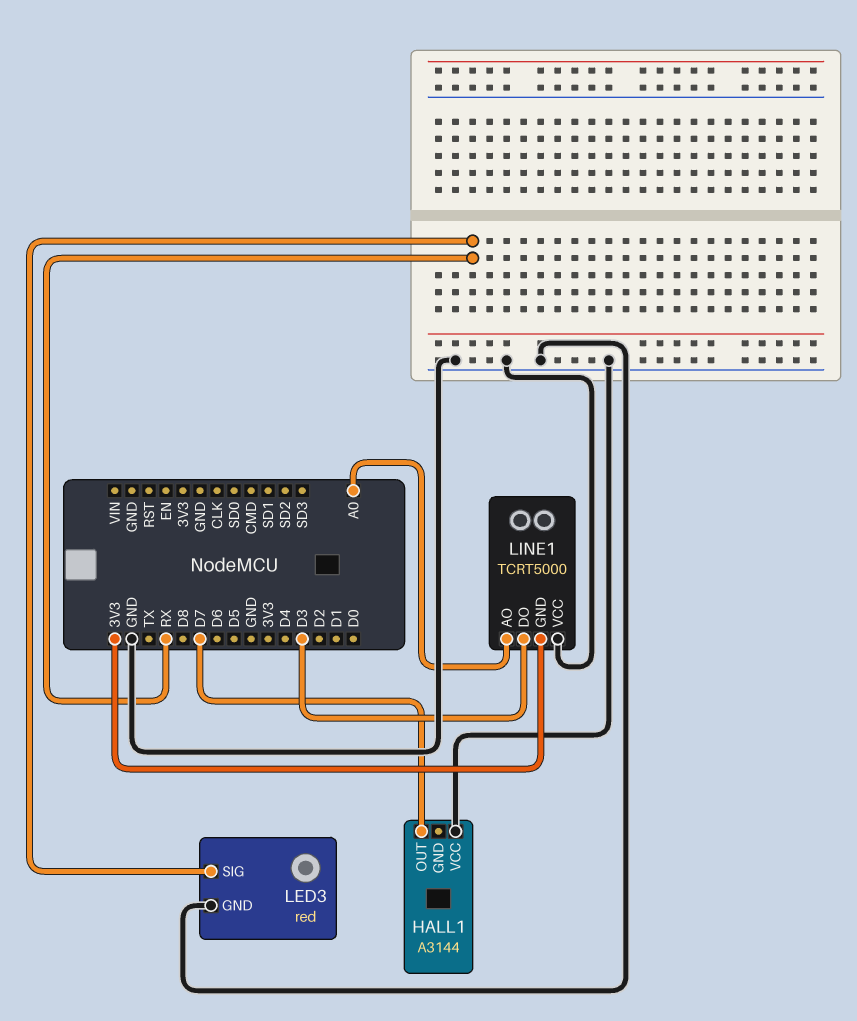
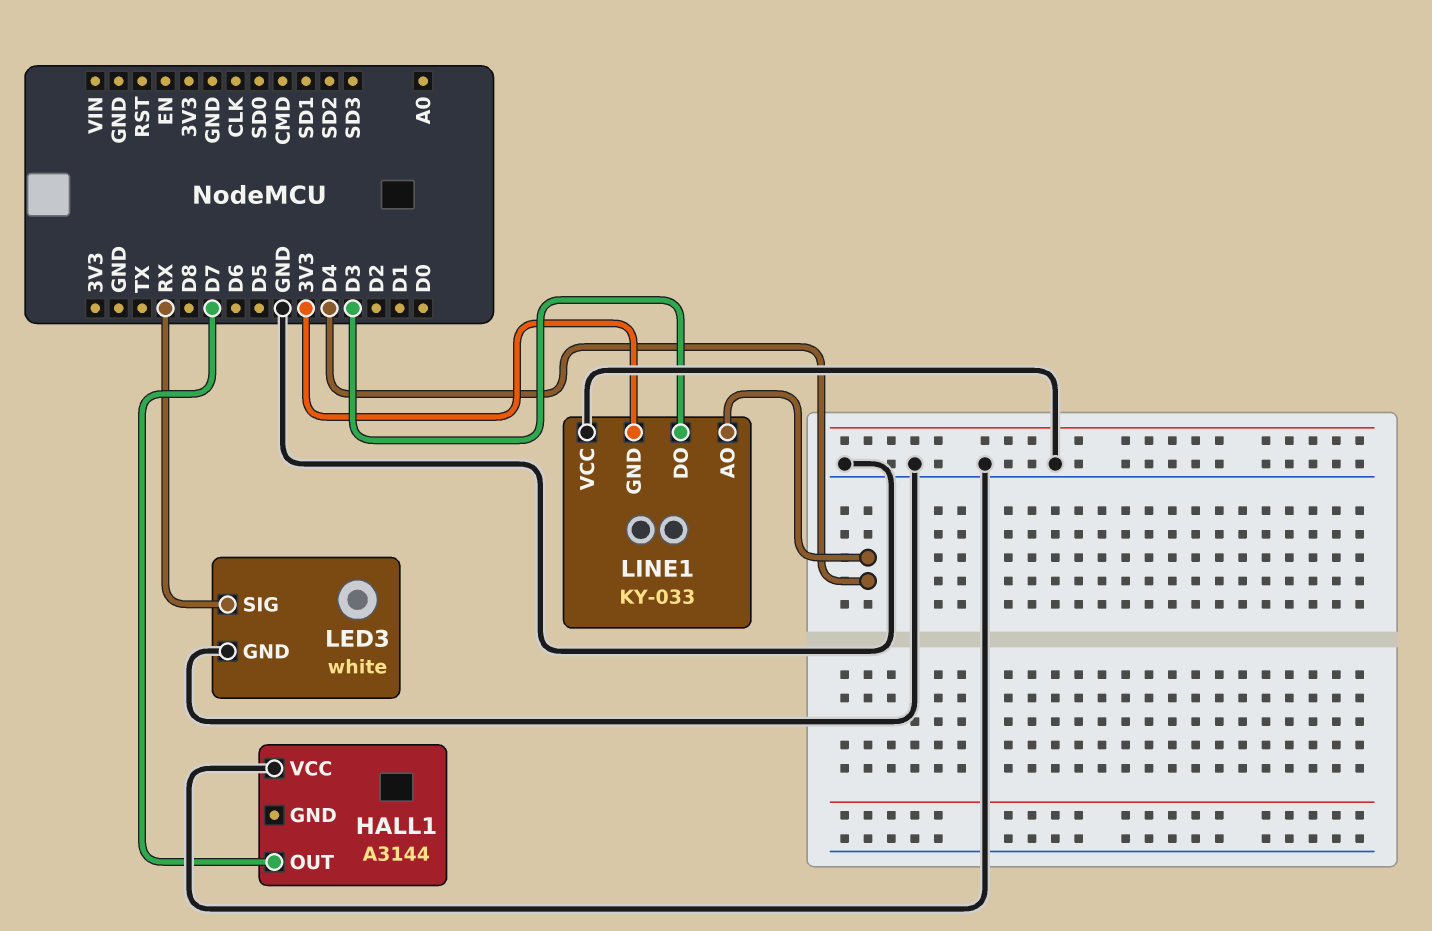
LED3: red -> white
LINE1: TCRT5000 -> KY-033
LINE1 pin AO: A0 -> D4

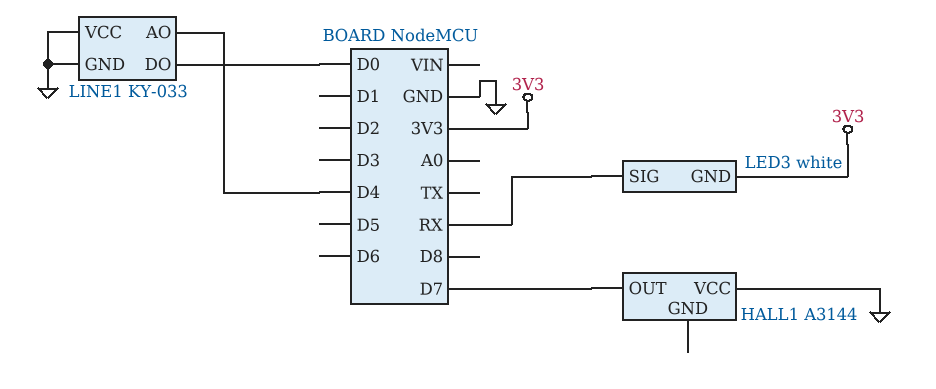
LED3 pin GND: GND -> 3V3
LINE1 pin DO: D3 -> D0
LINE1 pin GND: 3V3 -> GND

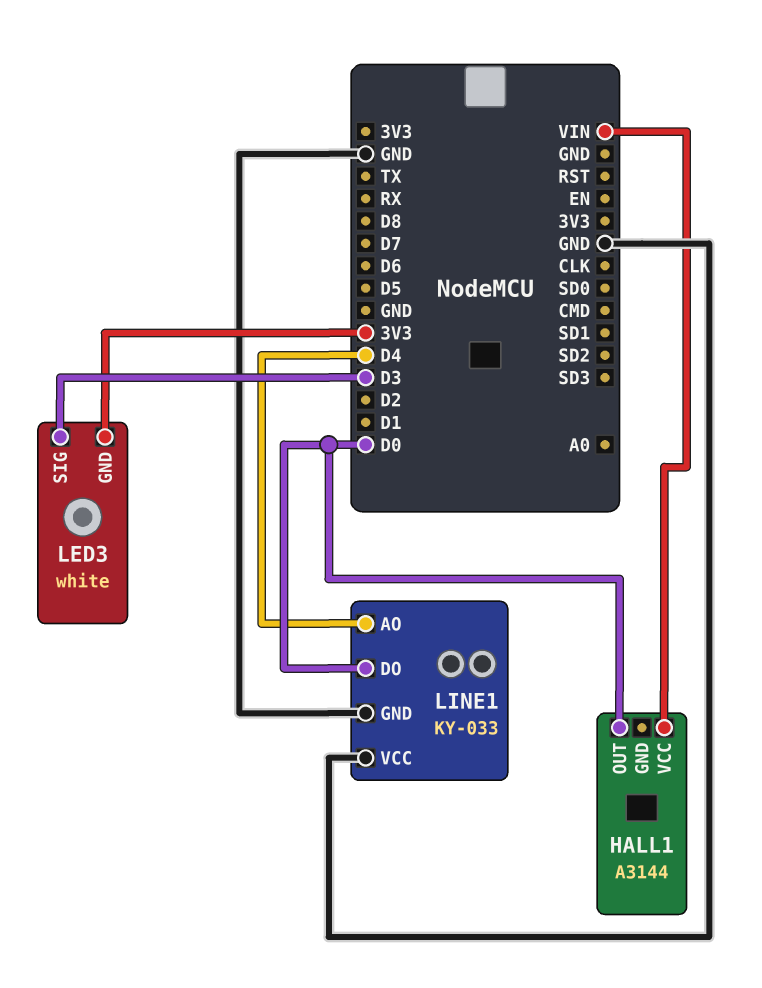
HALL1 pin OUT: D7 -> D0
HALL1 pin VCC: GND -> VIN
LED3 pin SIG: RX -> D3

